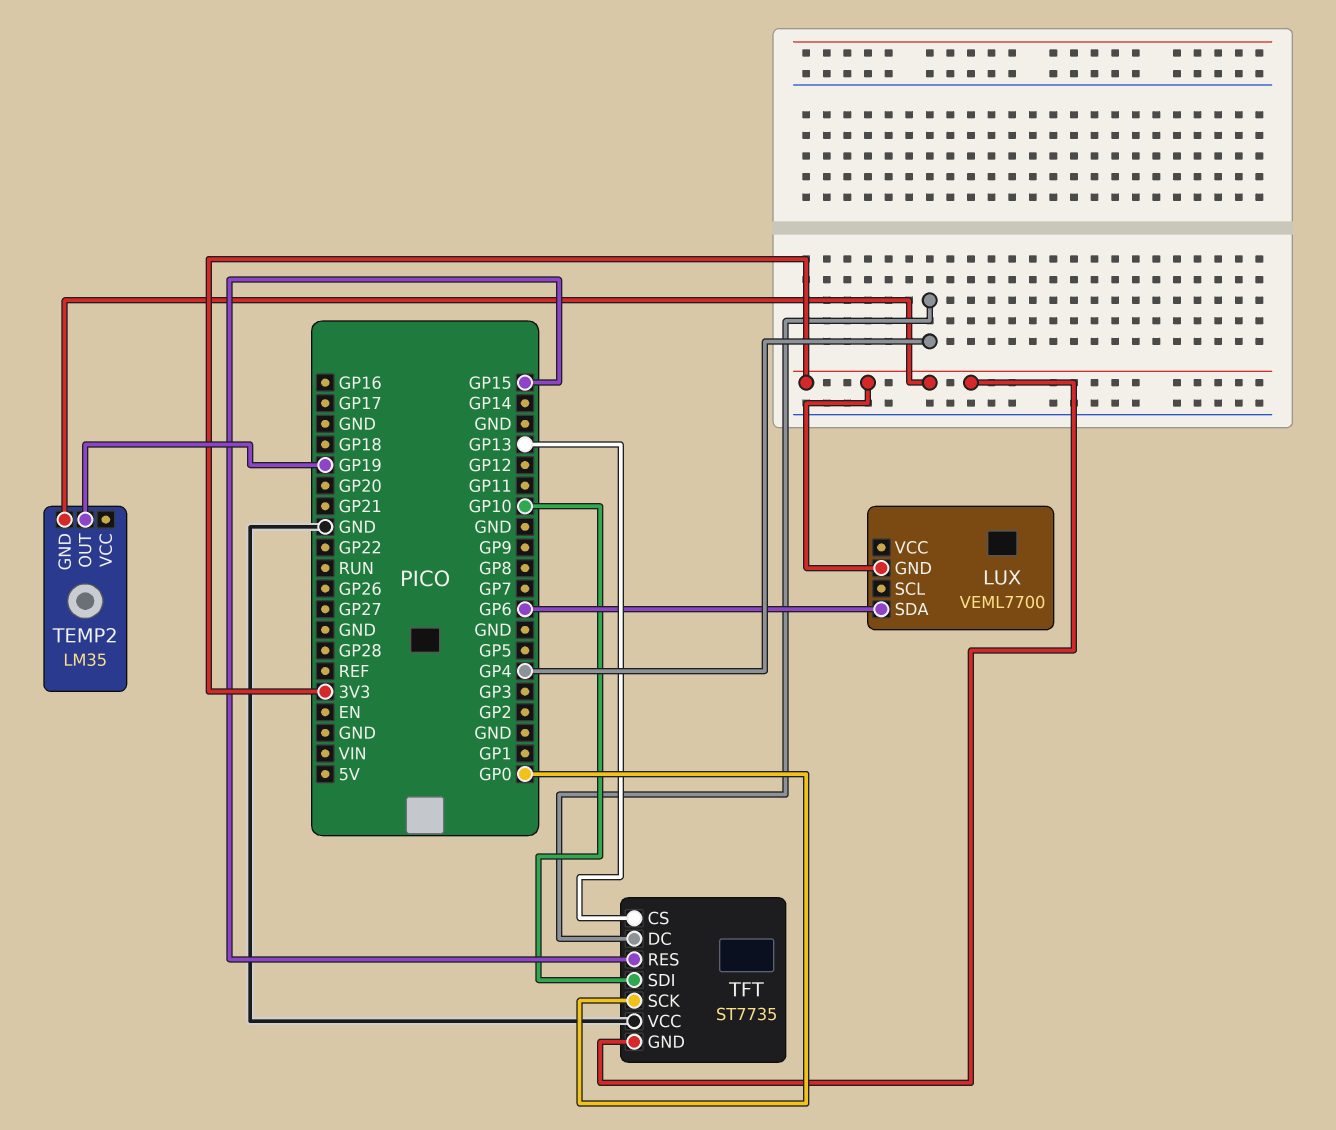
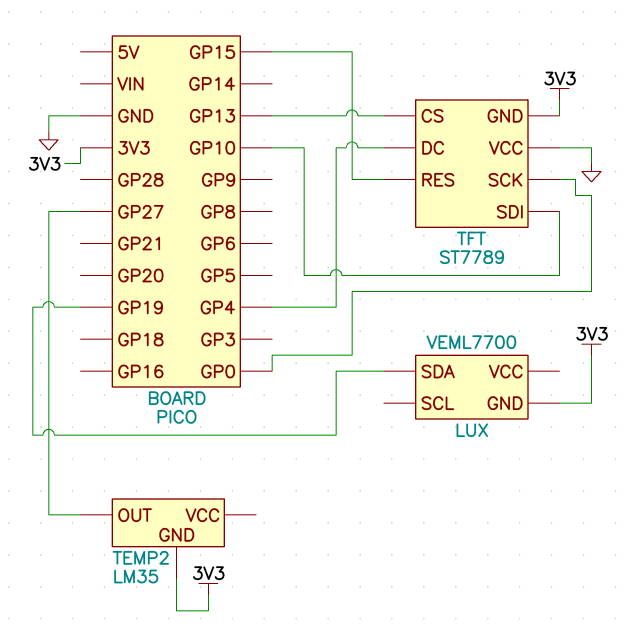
LUX pin SDA: GP6 -> GP19
TEMP2 pin OUT: GP19 -> GP27
TFT: ST7735 -> ST7789

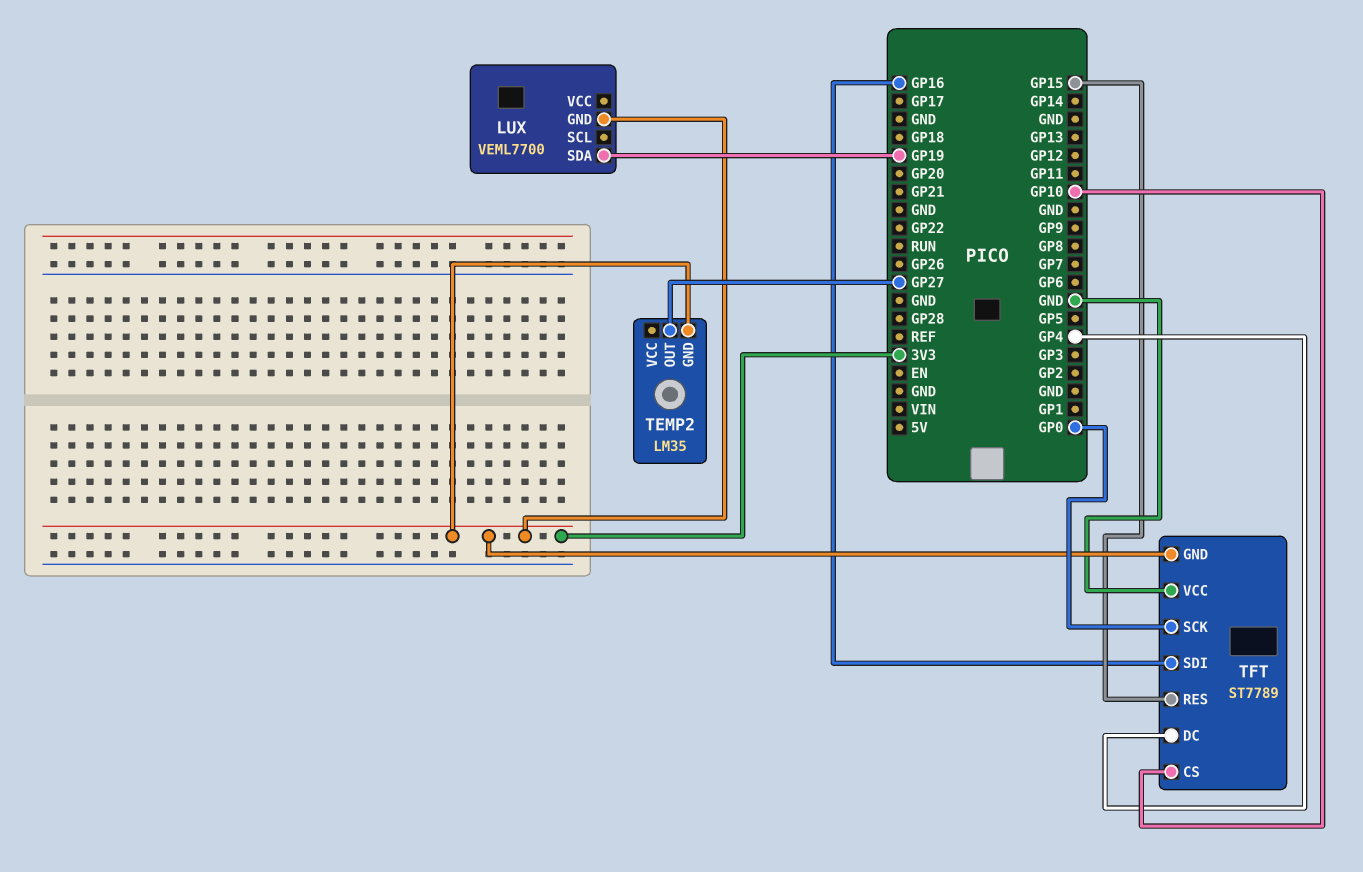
TFT pin CS: GP13 -> GP10
TFT pin SDI: GP10 -> GP16

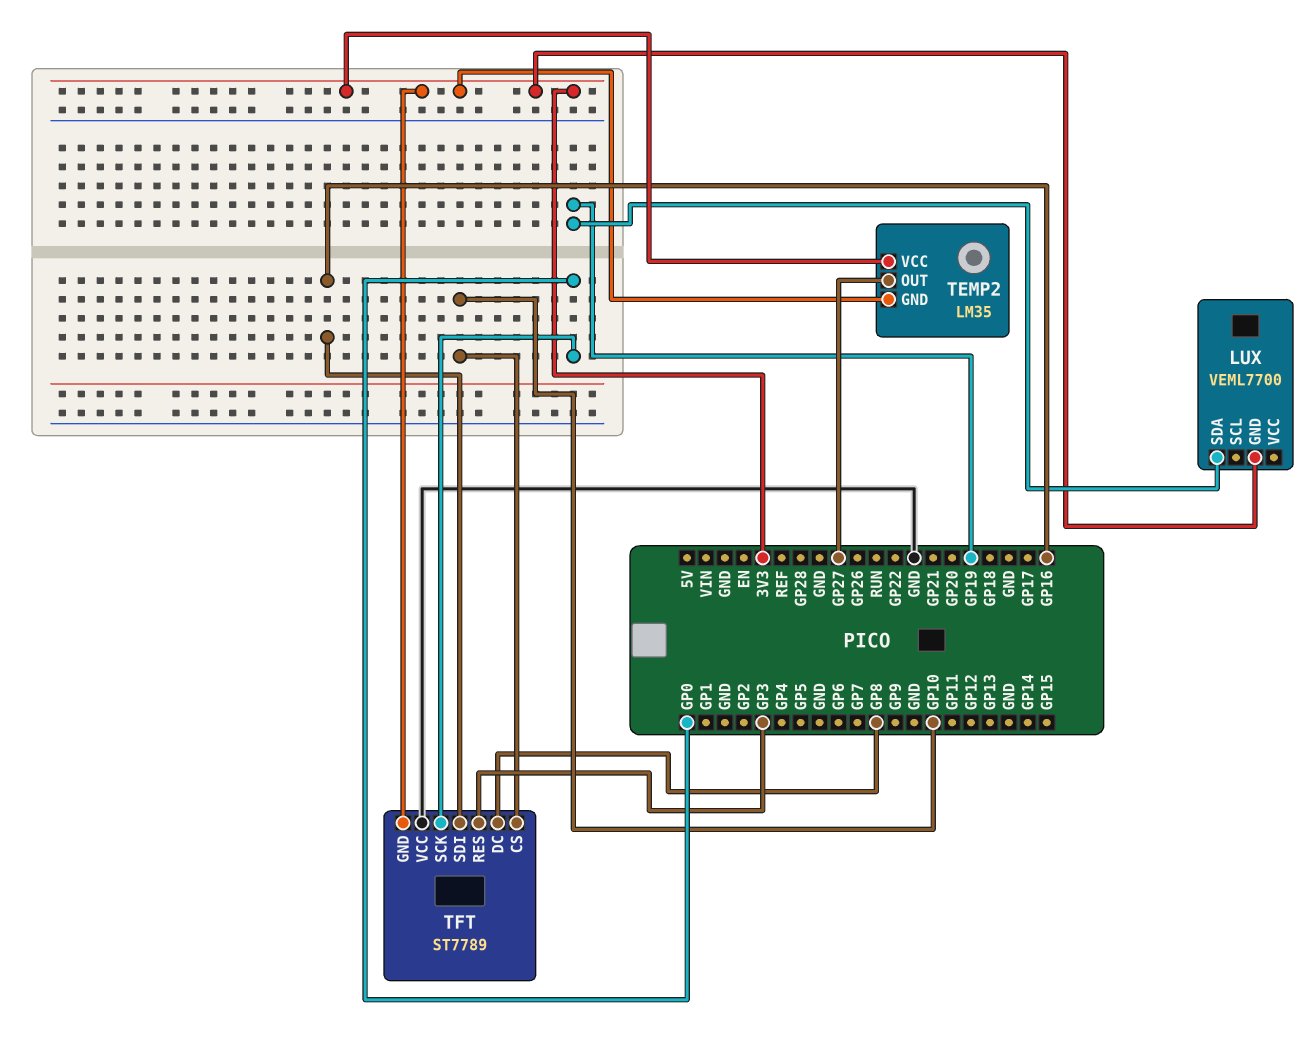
TEMP2 pin VCC: none -> 3V3
TFT pin DC: GP4 -> GP8
TFT pin RES: GP15 -> GP3

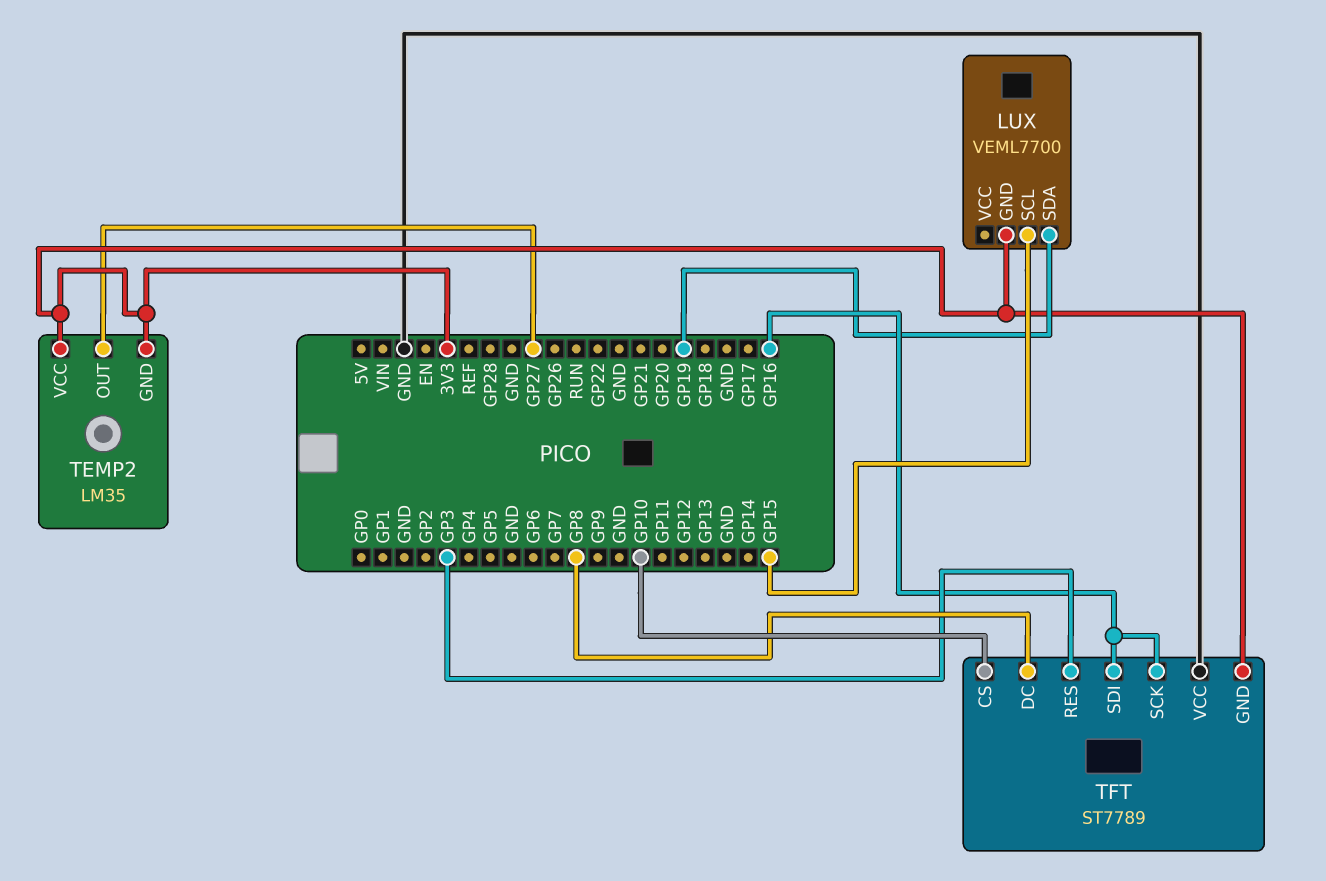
LUX pin SCL: none -> GP15
TFT pin SCK: GP0 -> GP16

